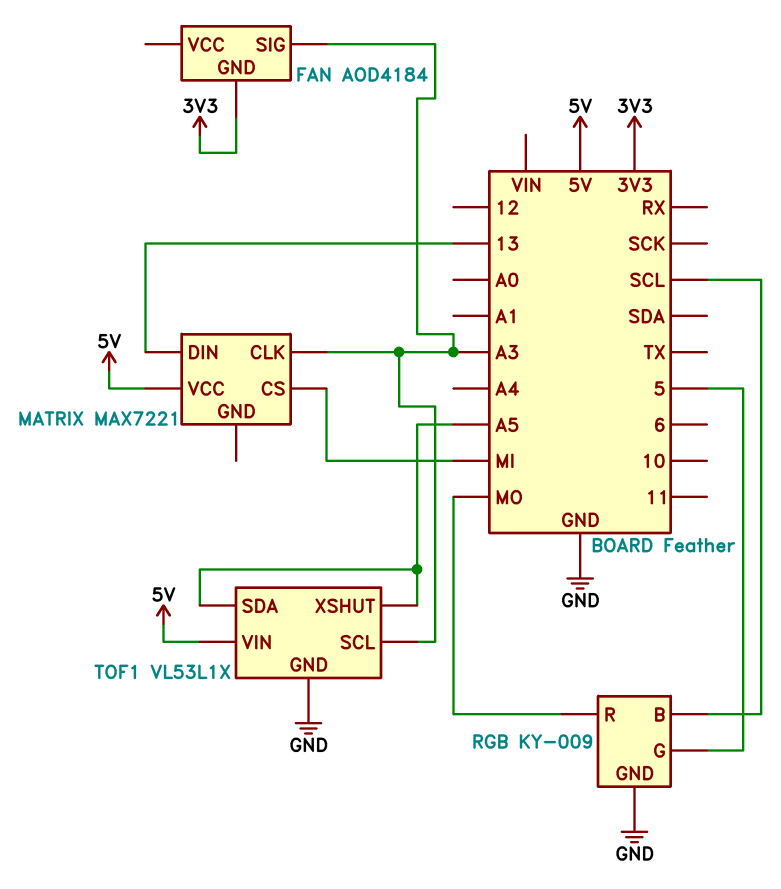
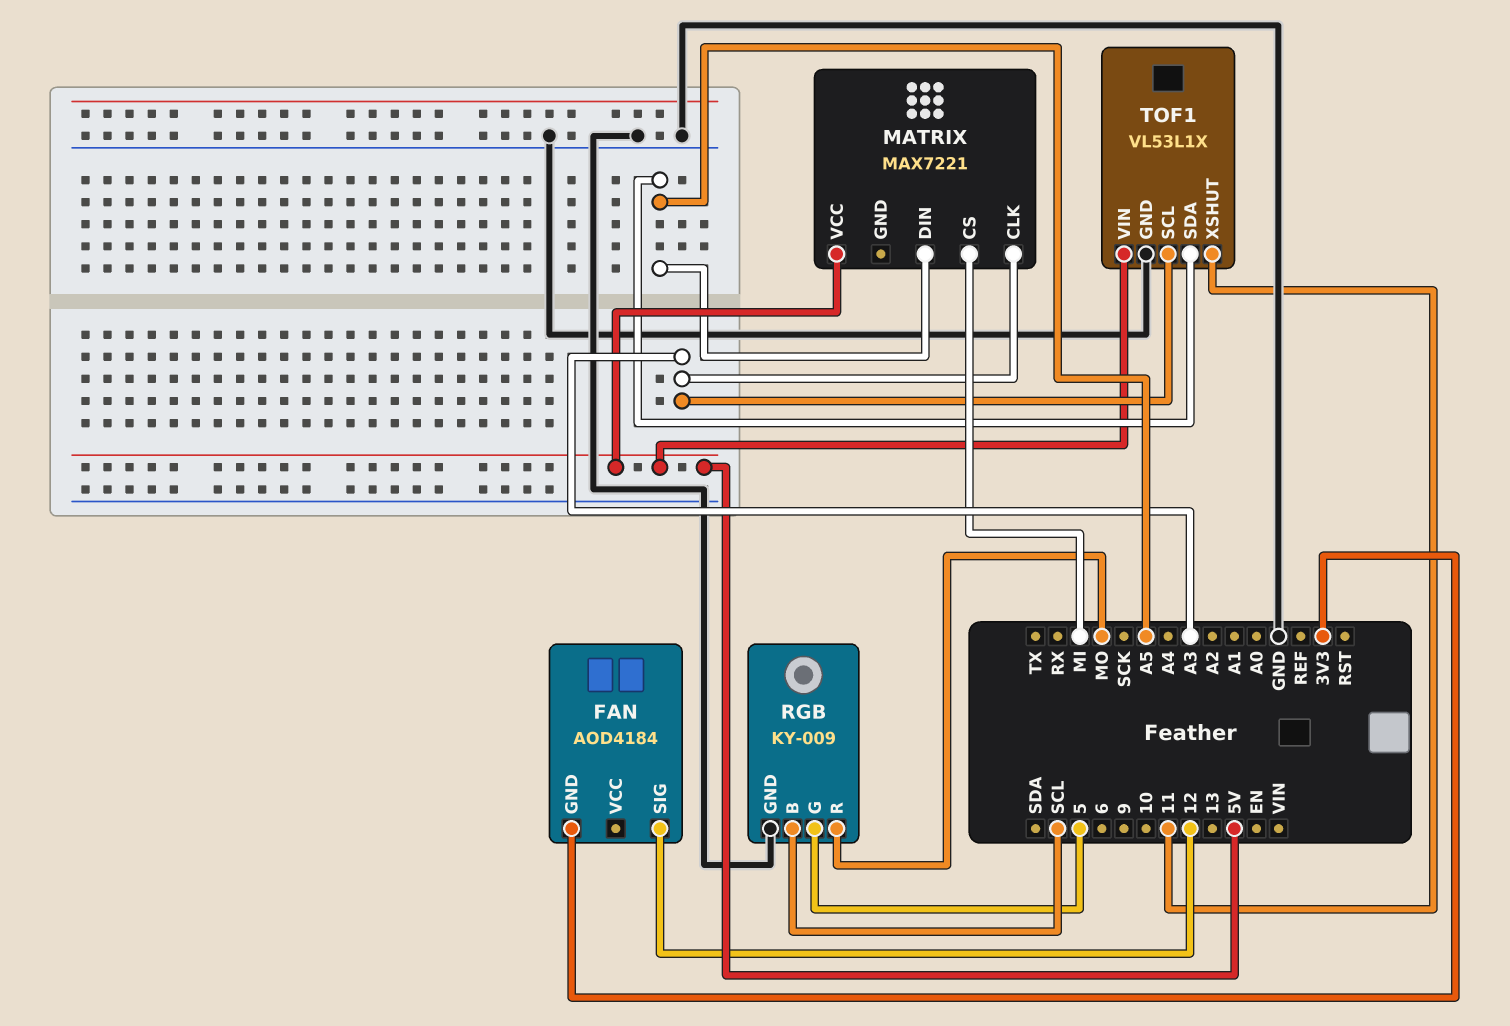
FAN pin SIG: A3 -> 12
MATRIX pin DIN: 13 -> A5
TOF1 pin XSHUT: A5 -> 11

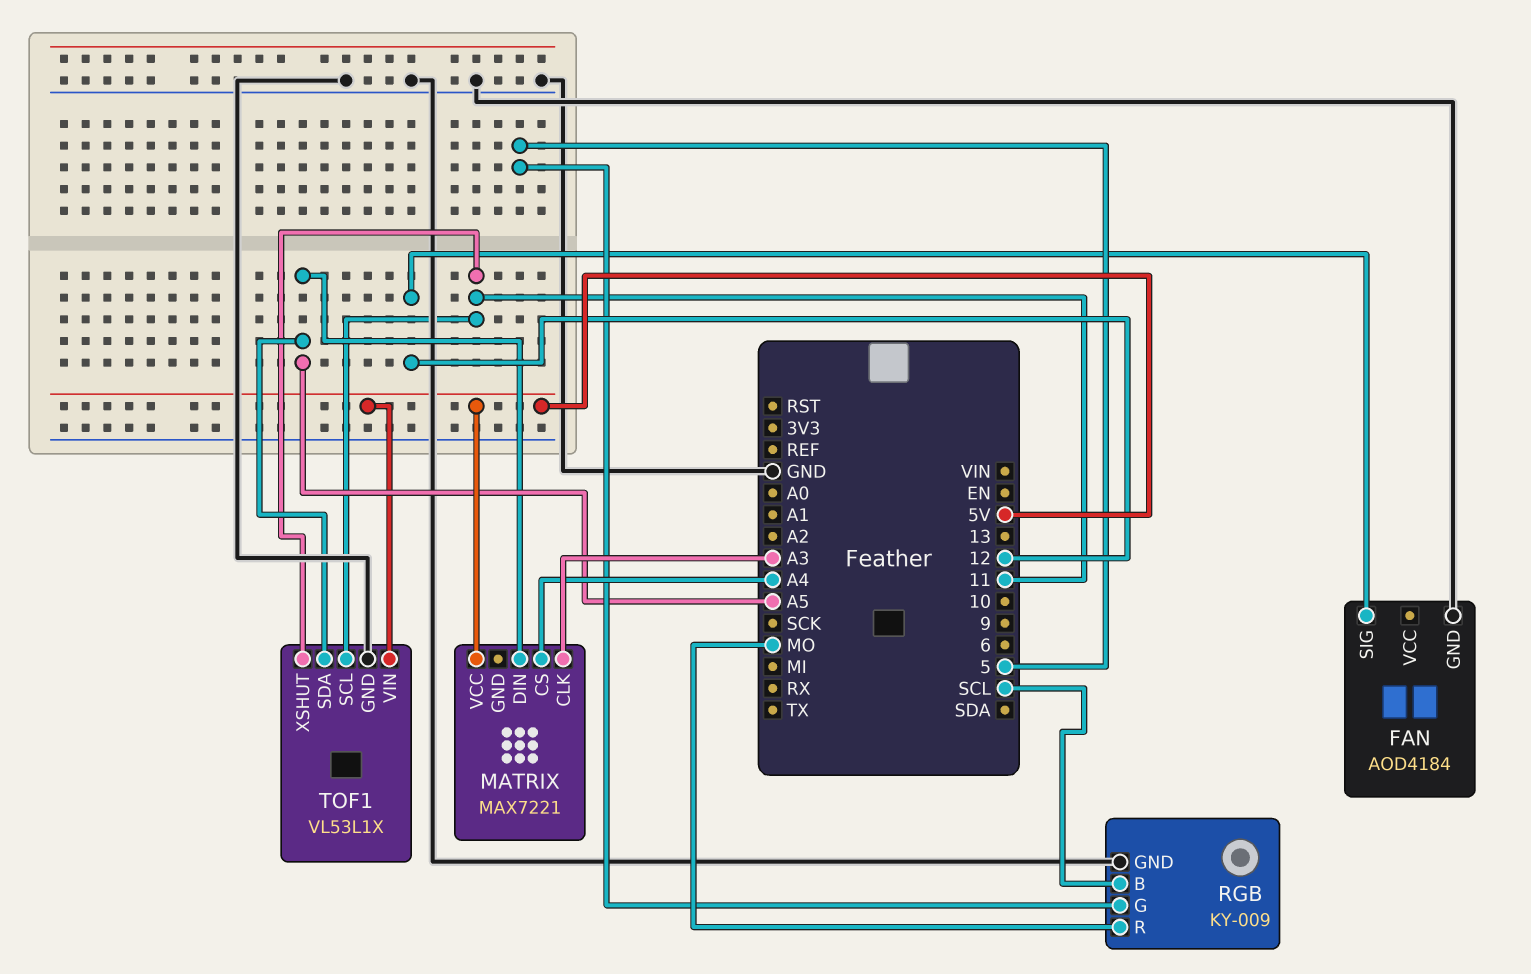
FAN pin GND: 3V3 -> GND
MATRIX pin CS: MI -> A4
TOF1 pin SCL: A3 -> 11

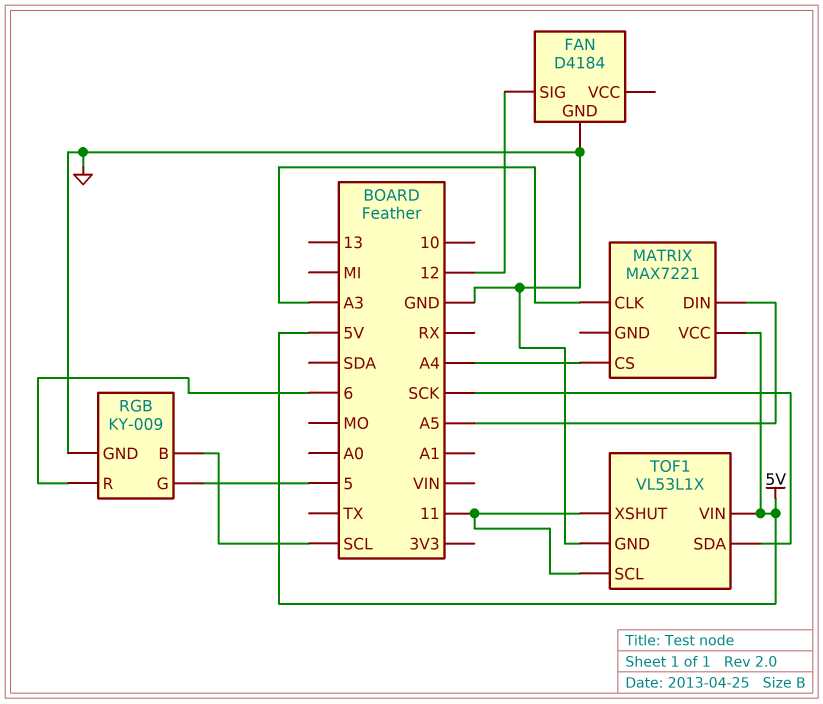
FAN: AOD4184 -> D4184
RGB pin R: MO -> 6
TOF1 pin SDA: A5 -> SCK

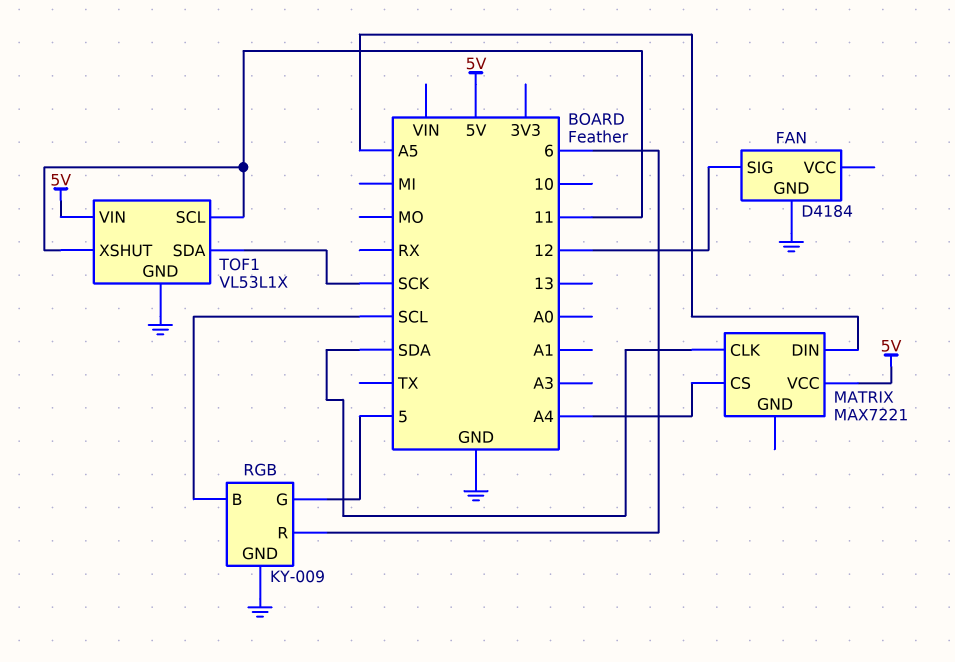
MATRIX pin CLK: A3 -> SDA

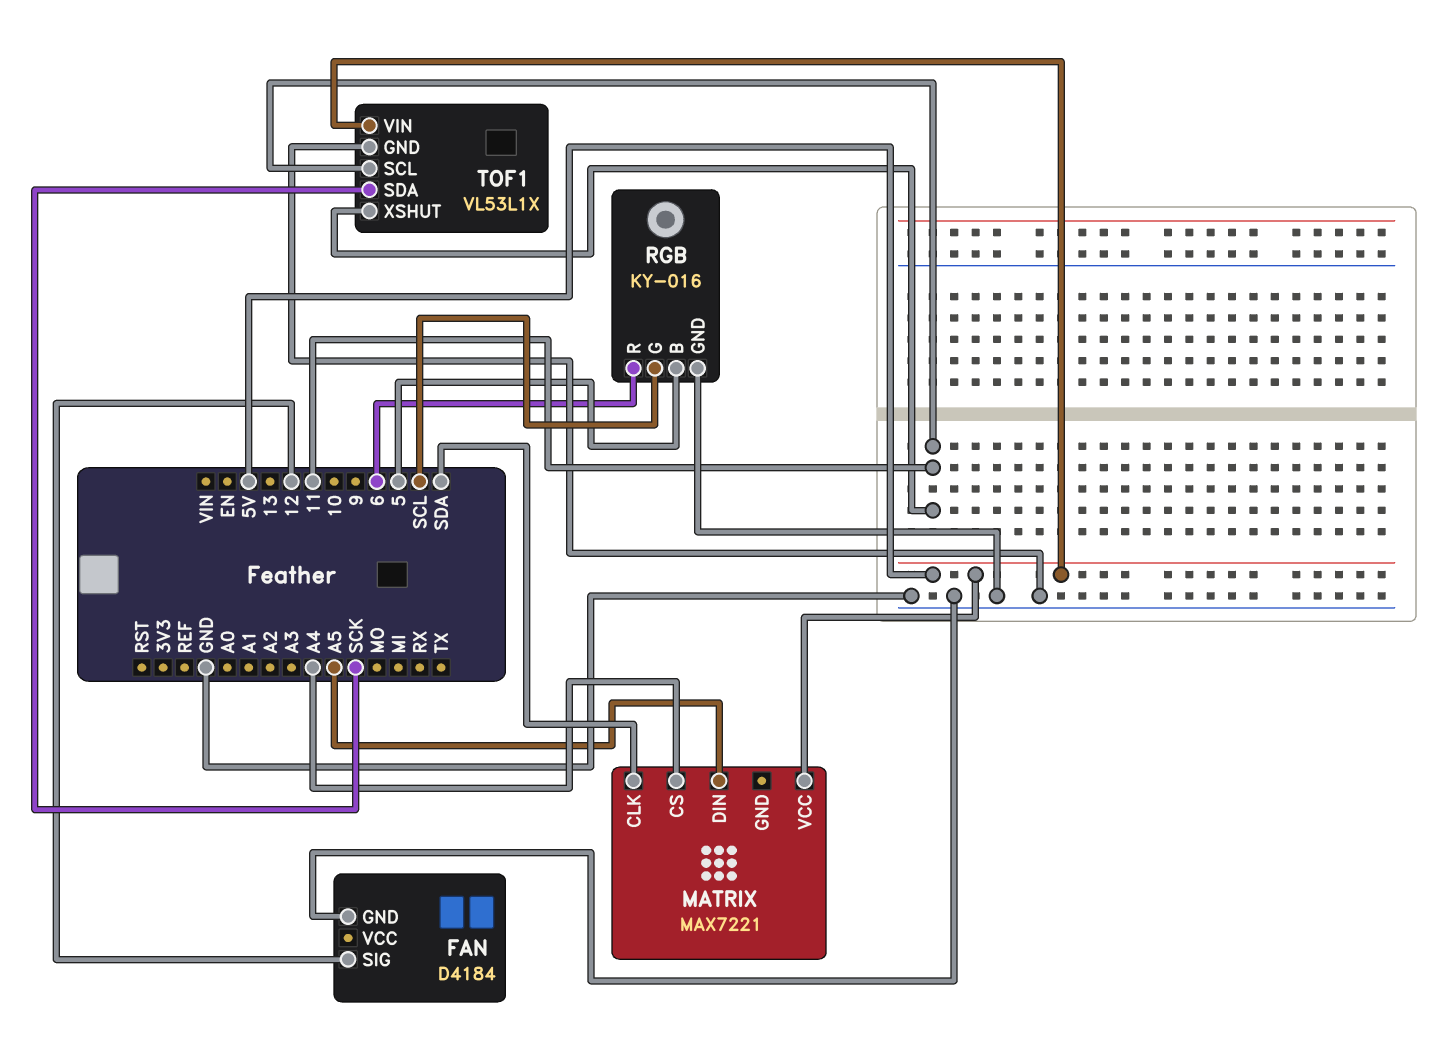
RGB: KY-009 -> KY-016
RGB pin B: SCL -> 5
RGB pin G: 5 -> SCL

